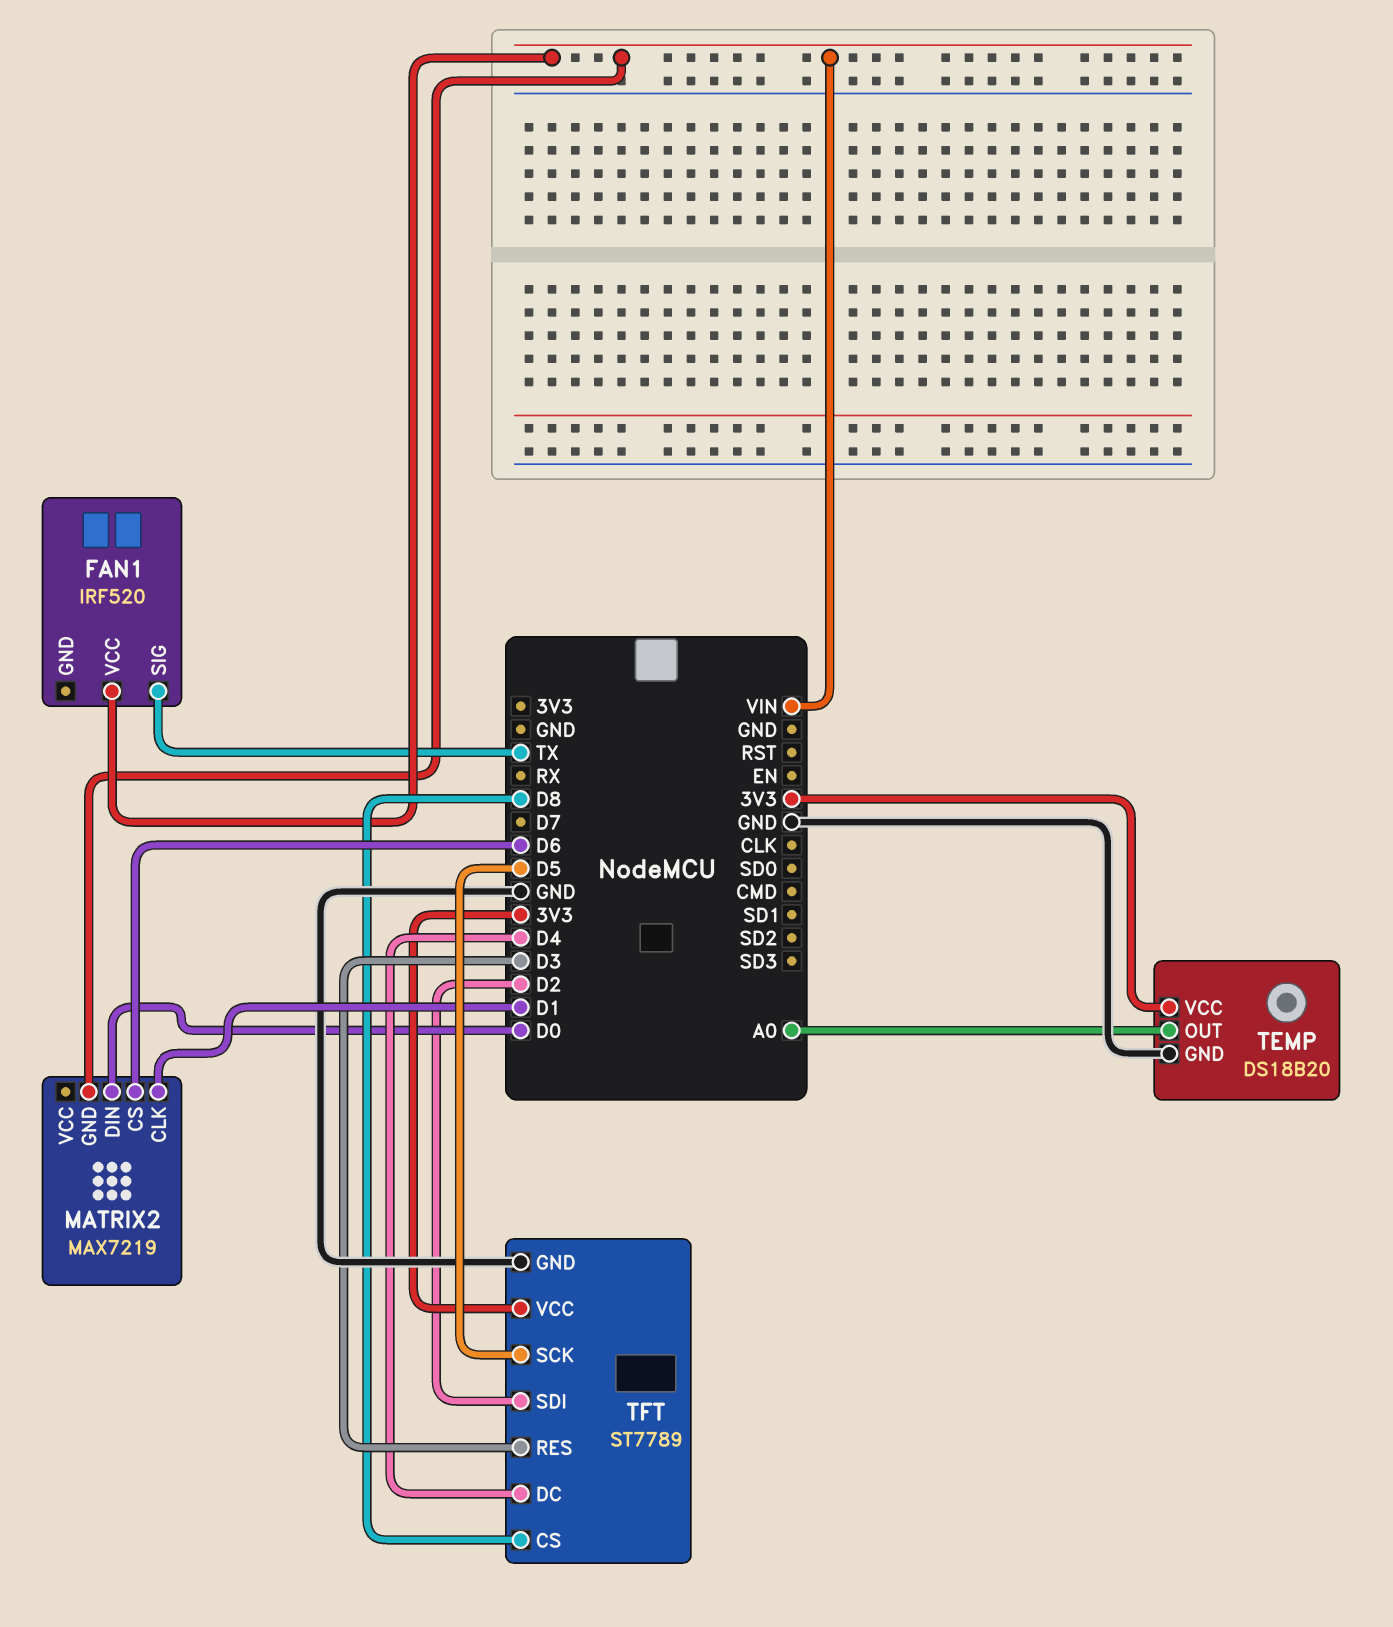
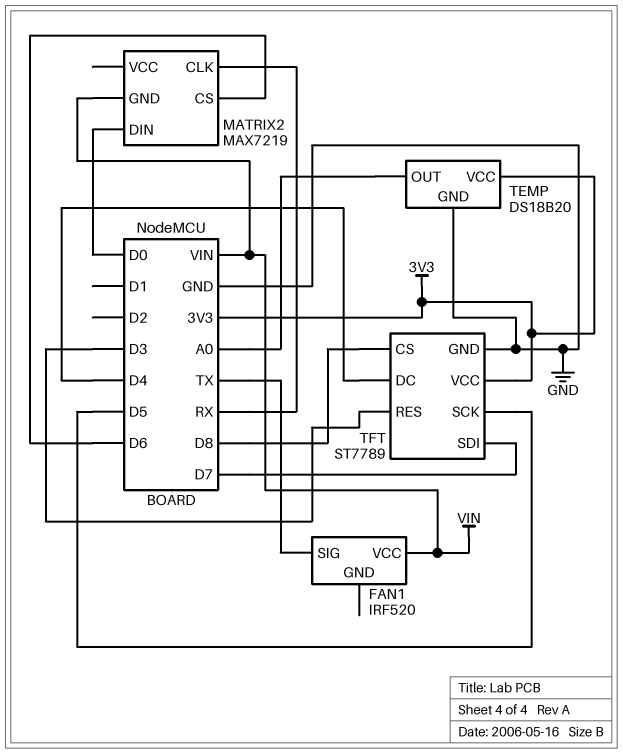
MATRIX2 pin CLK: D1 -> RX
TFT pin SDI: D2 -> D7

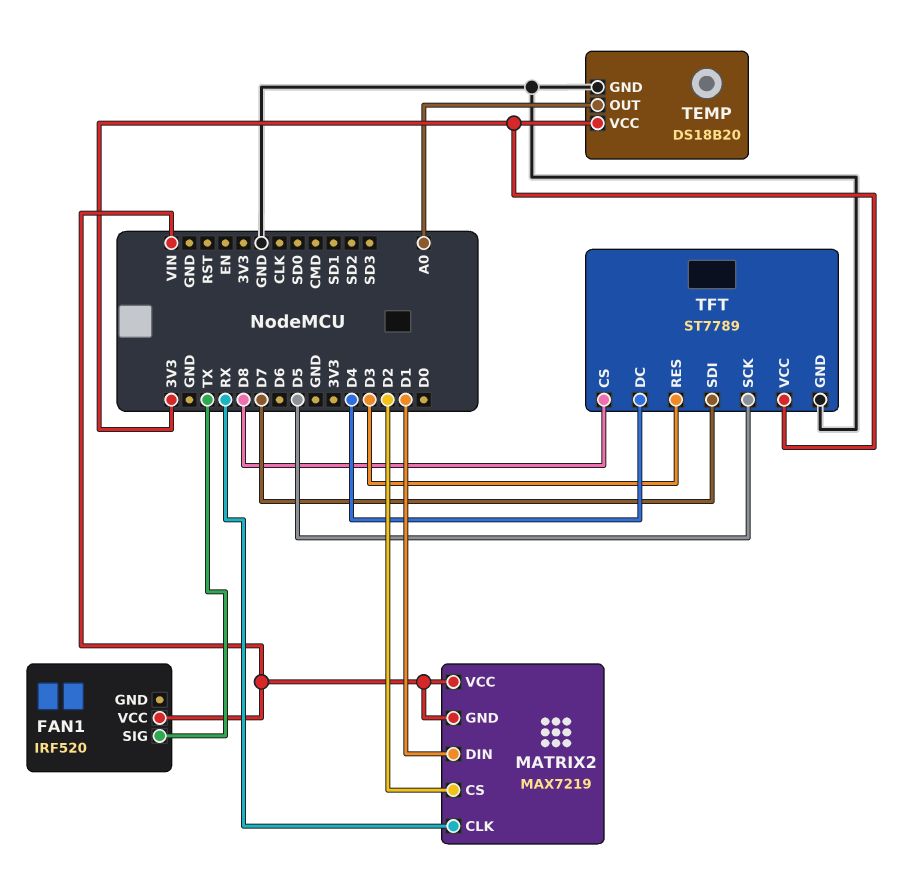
MATRIX2 pin CS: D6 -> D2
MATRIX2 pin DIN: D0 -> D1
MATRIX2 pin VCC: none -> VIN

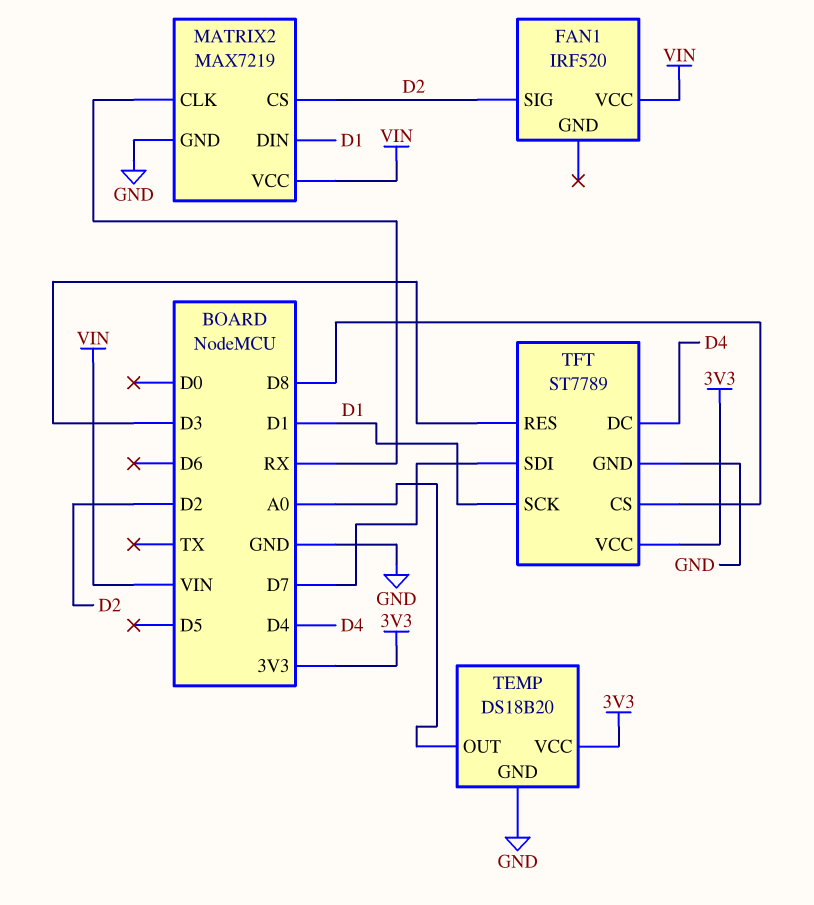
FAN1 pin SIG: TX -> D2
MATRIX2 pin GND: VIN -> GND
TFT pin SCK: D5 -> D1

